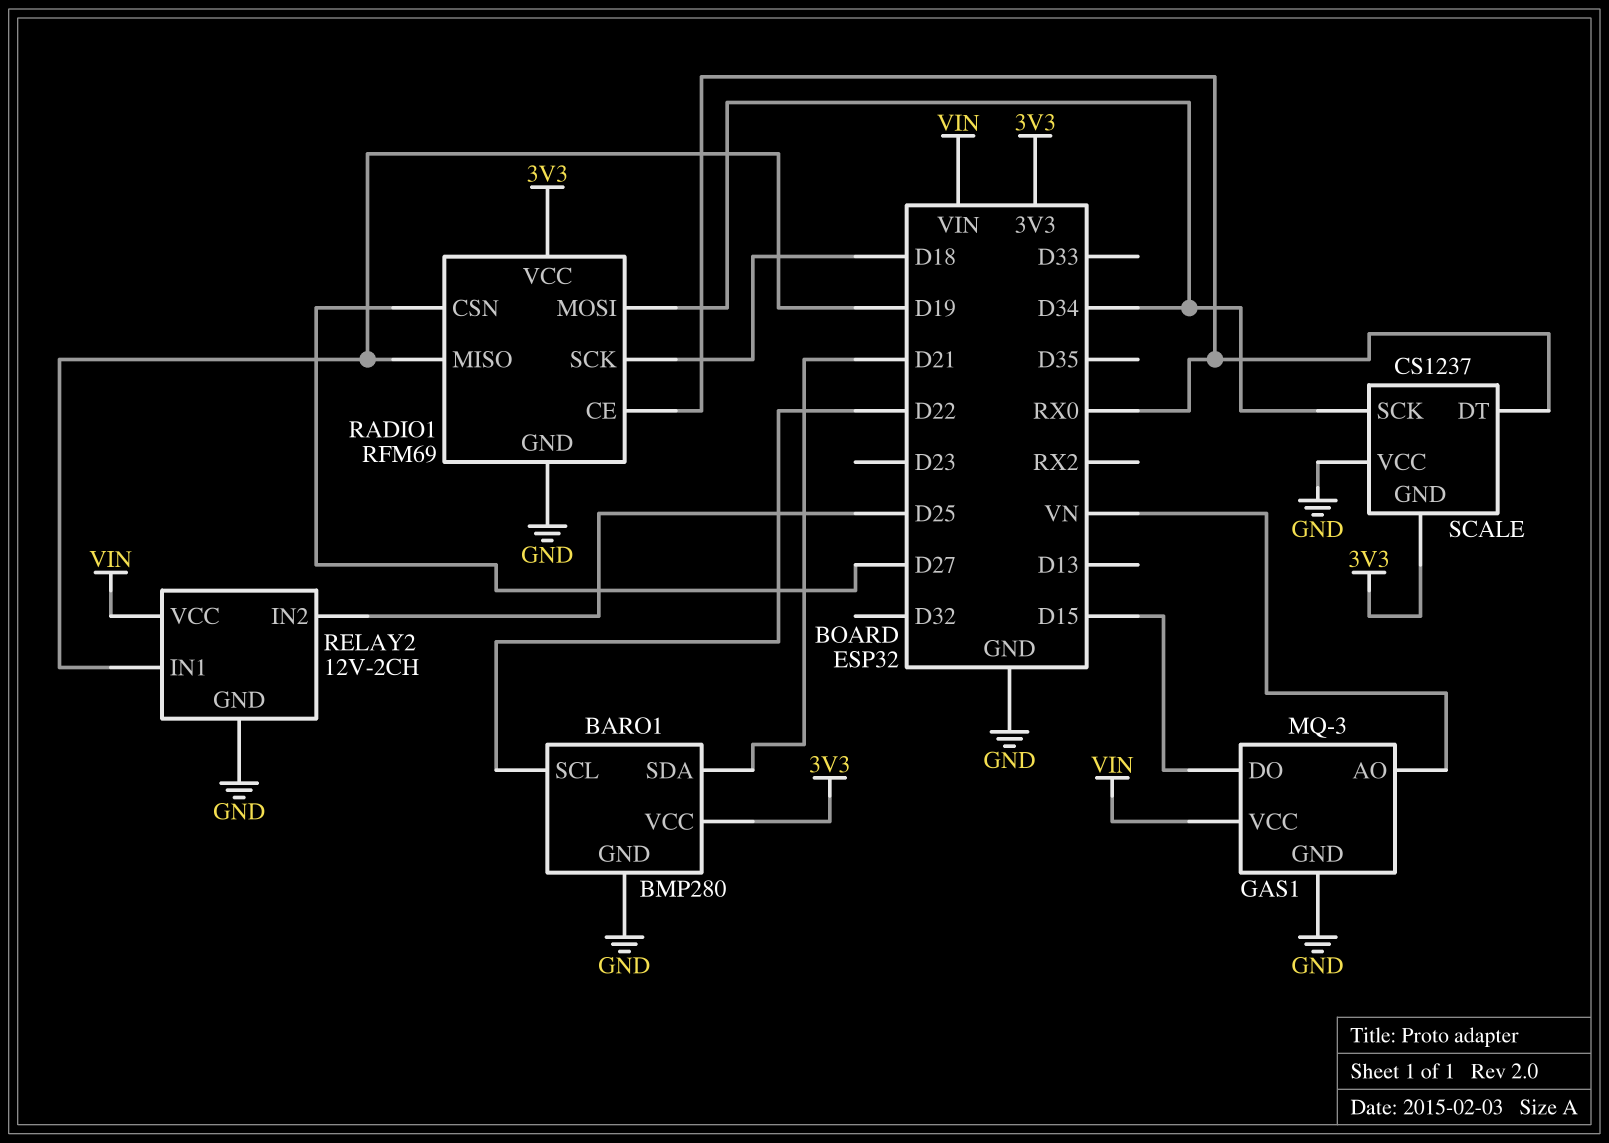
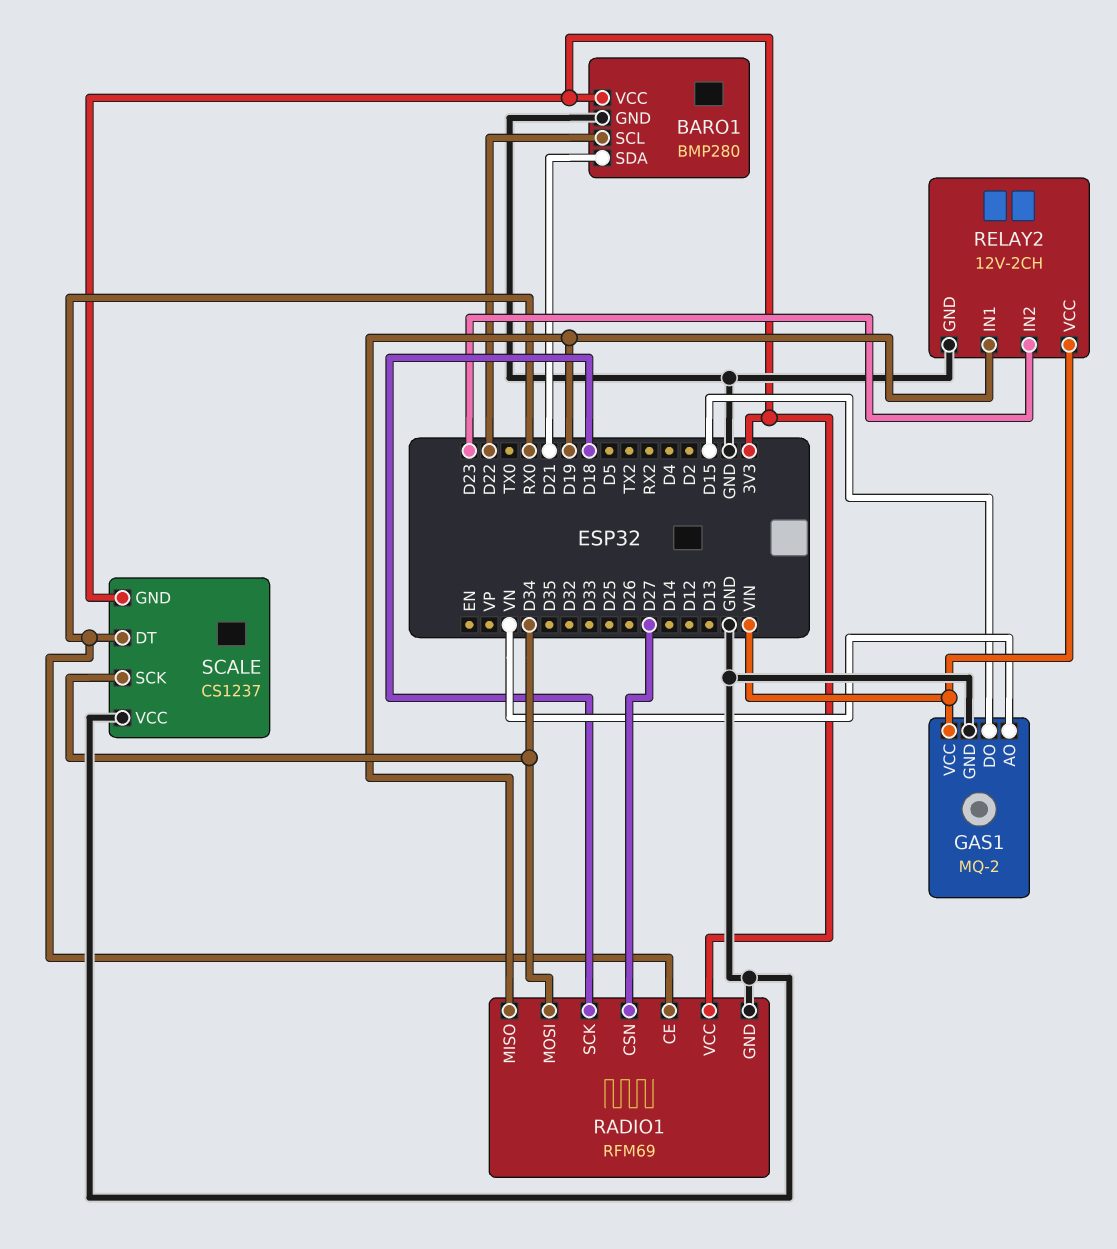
GAS1: MQ-3 -> MQ-2
RELAY2 pin IN2: D25 -> D23

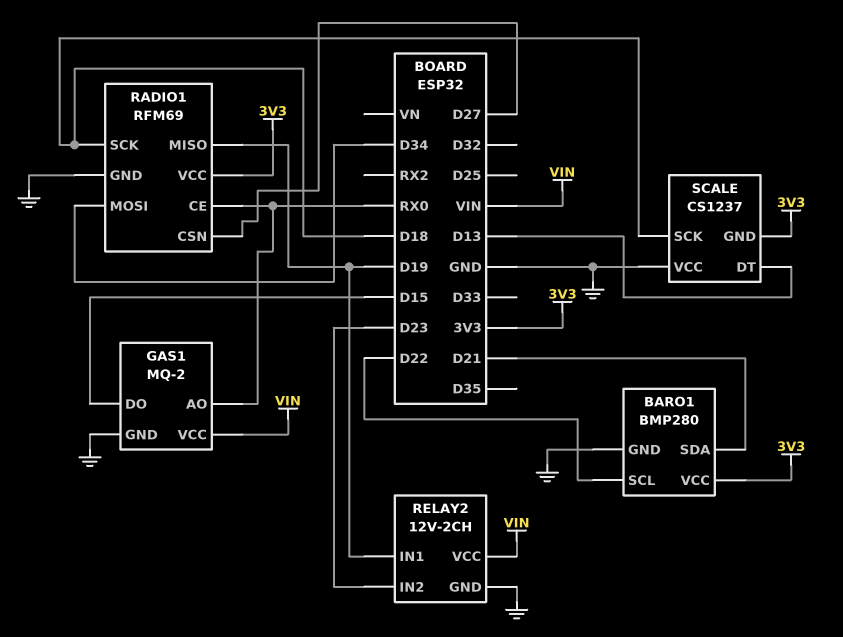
GAS1 pin AO: VN -> RX0
SCALE pin DT: RX0 -> D13
SCALE pin SCK: D34 -> D18

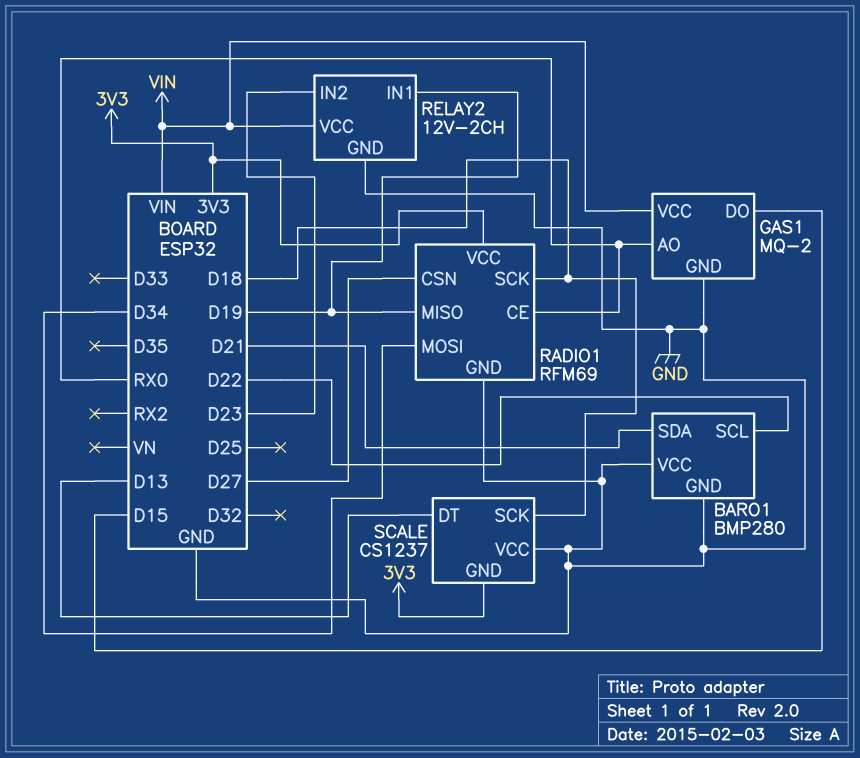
BARO1 pin VCC: 3V3 -> GND

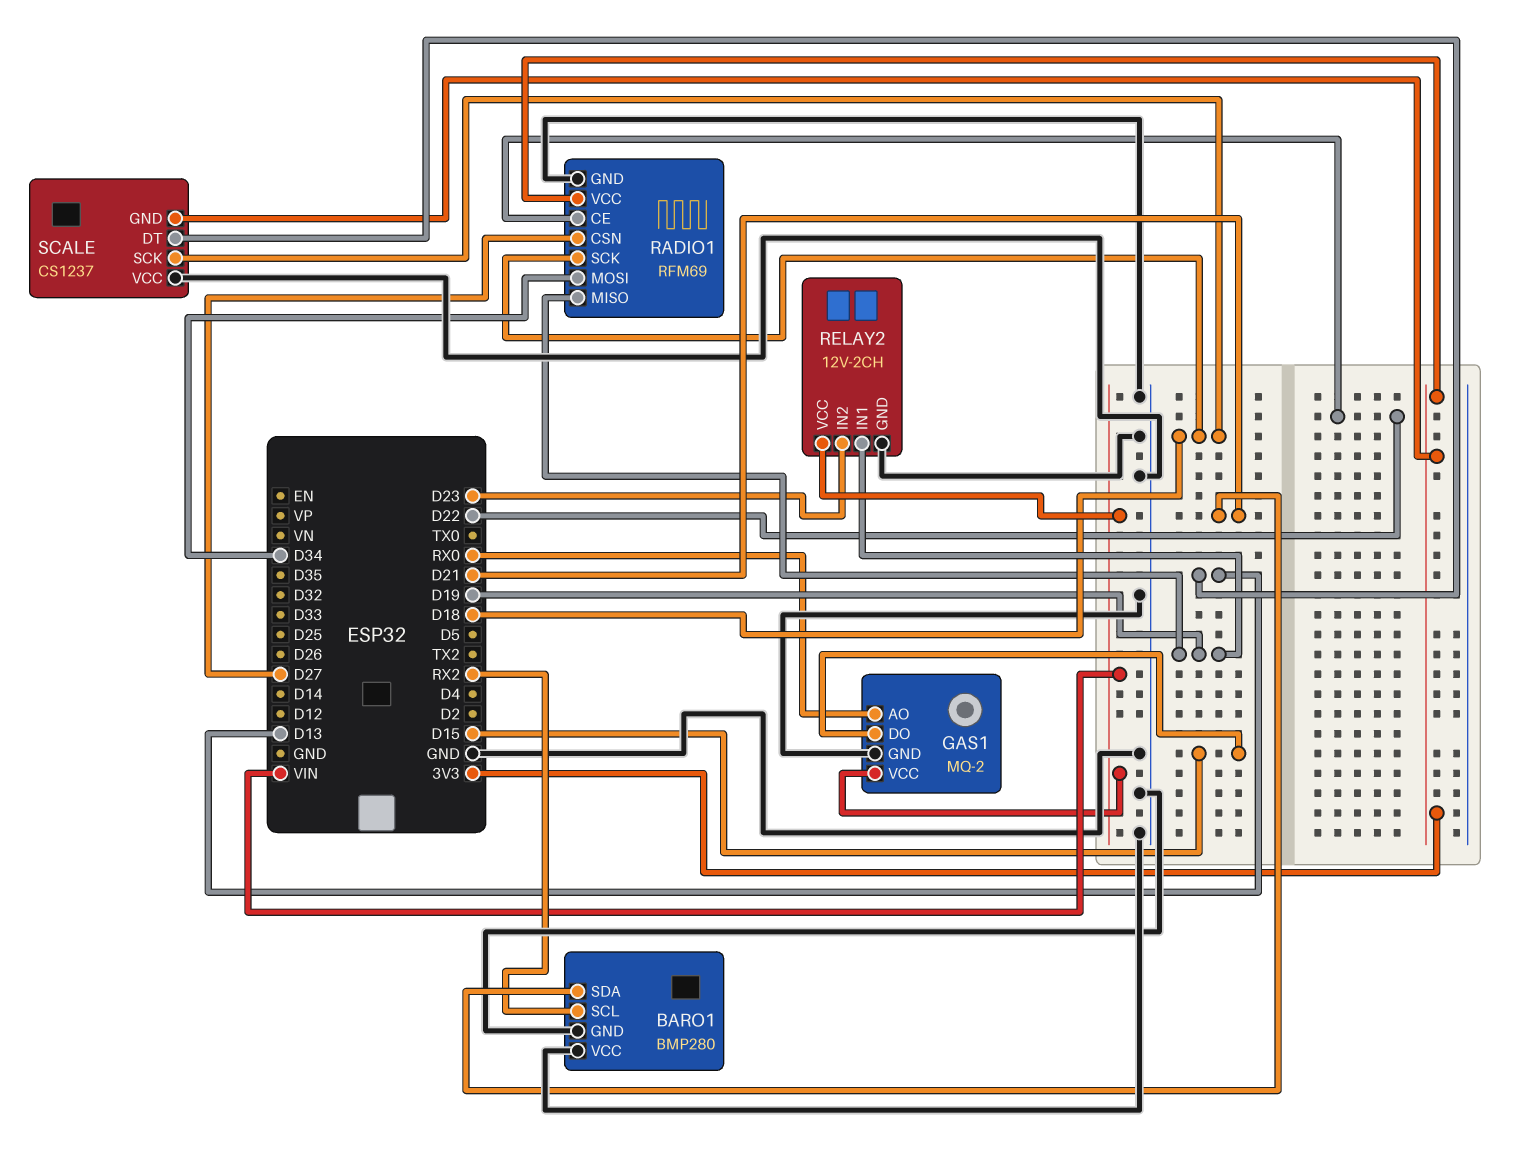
BARO1 pin SCL: D22 -> RX2
RADIO1 pin CE: RX0 -> D22

